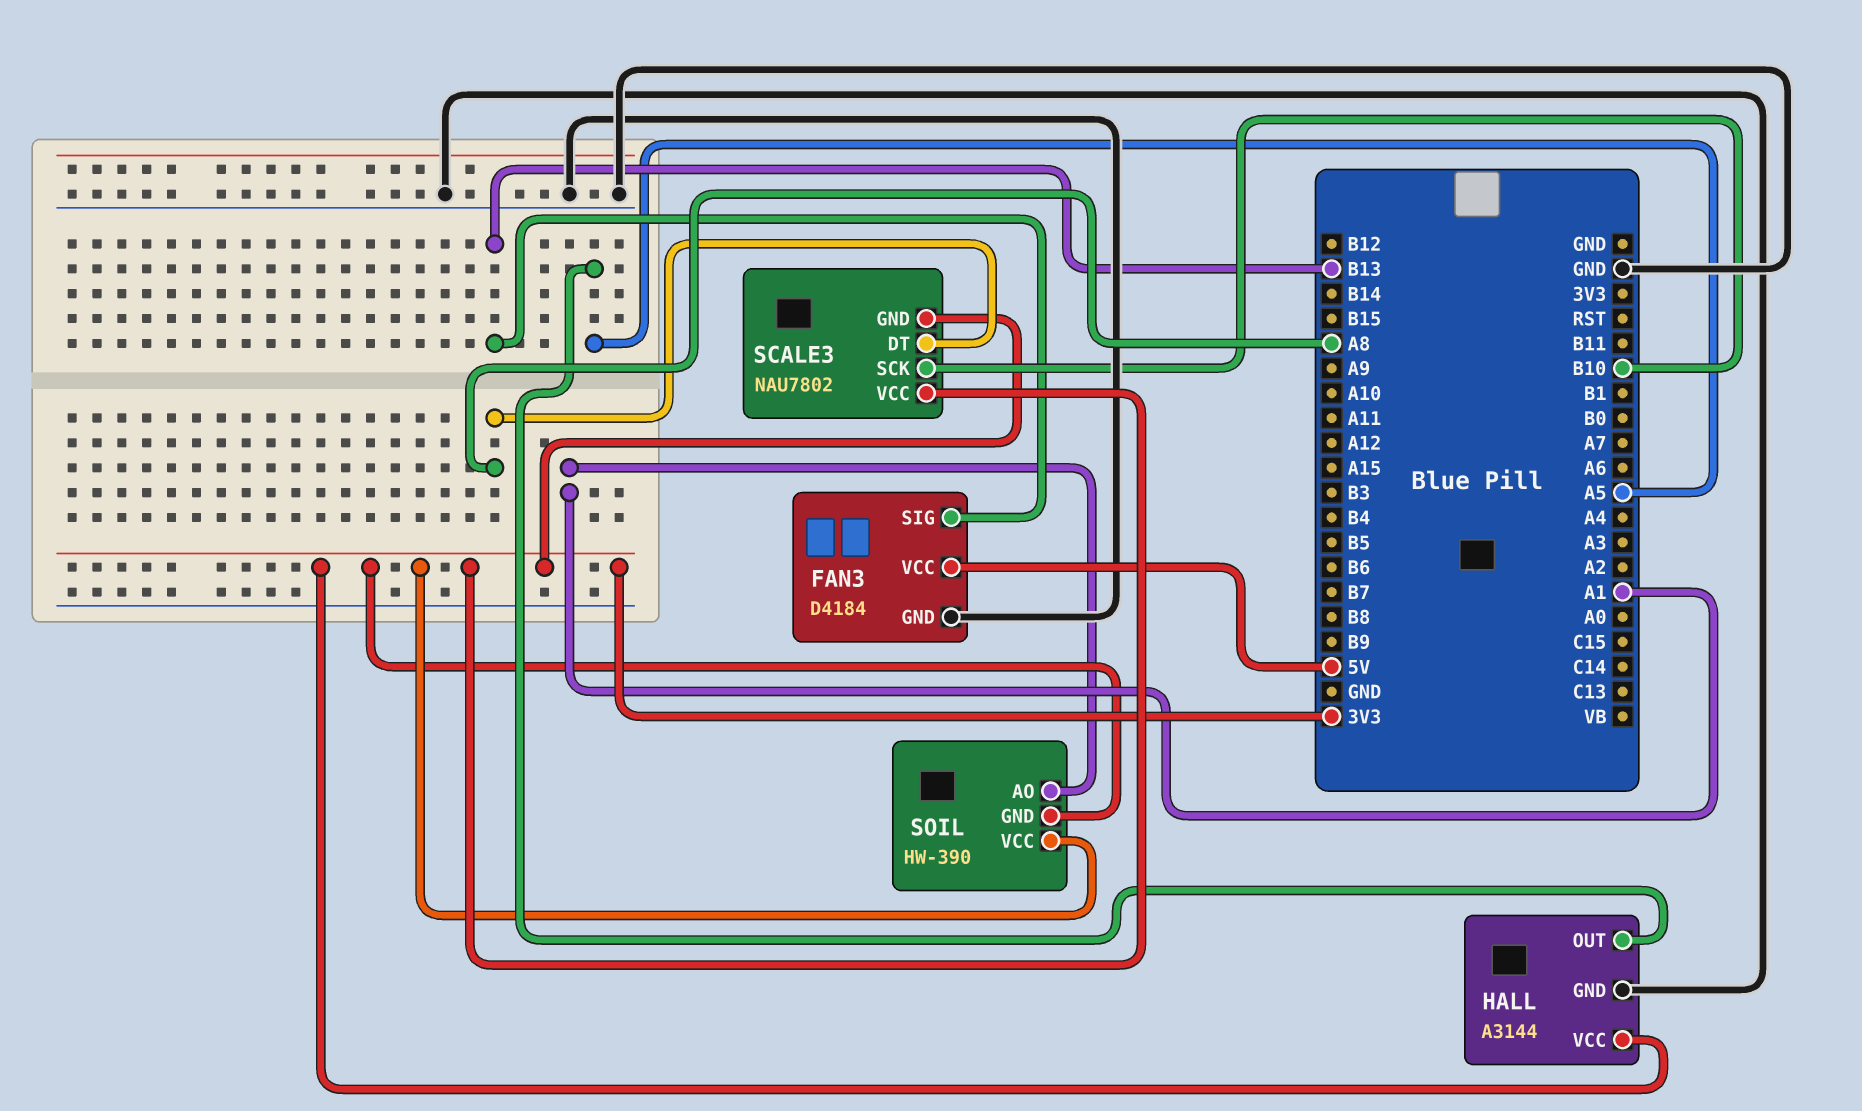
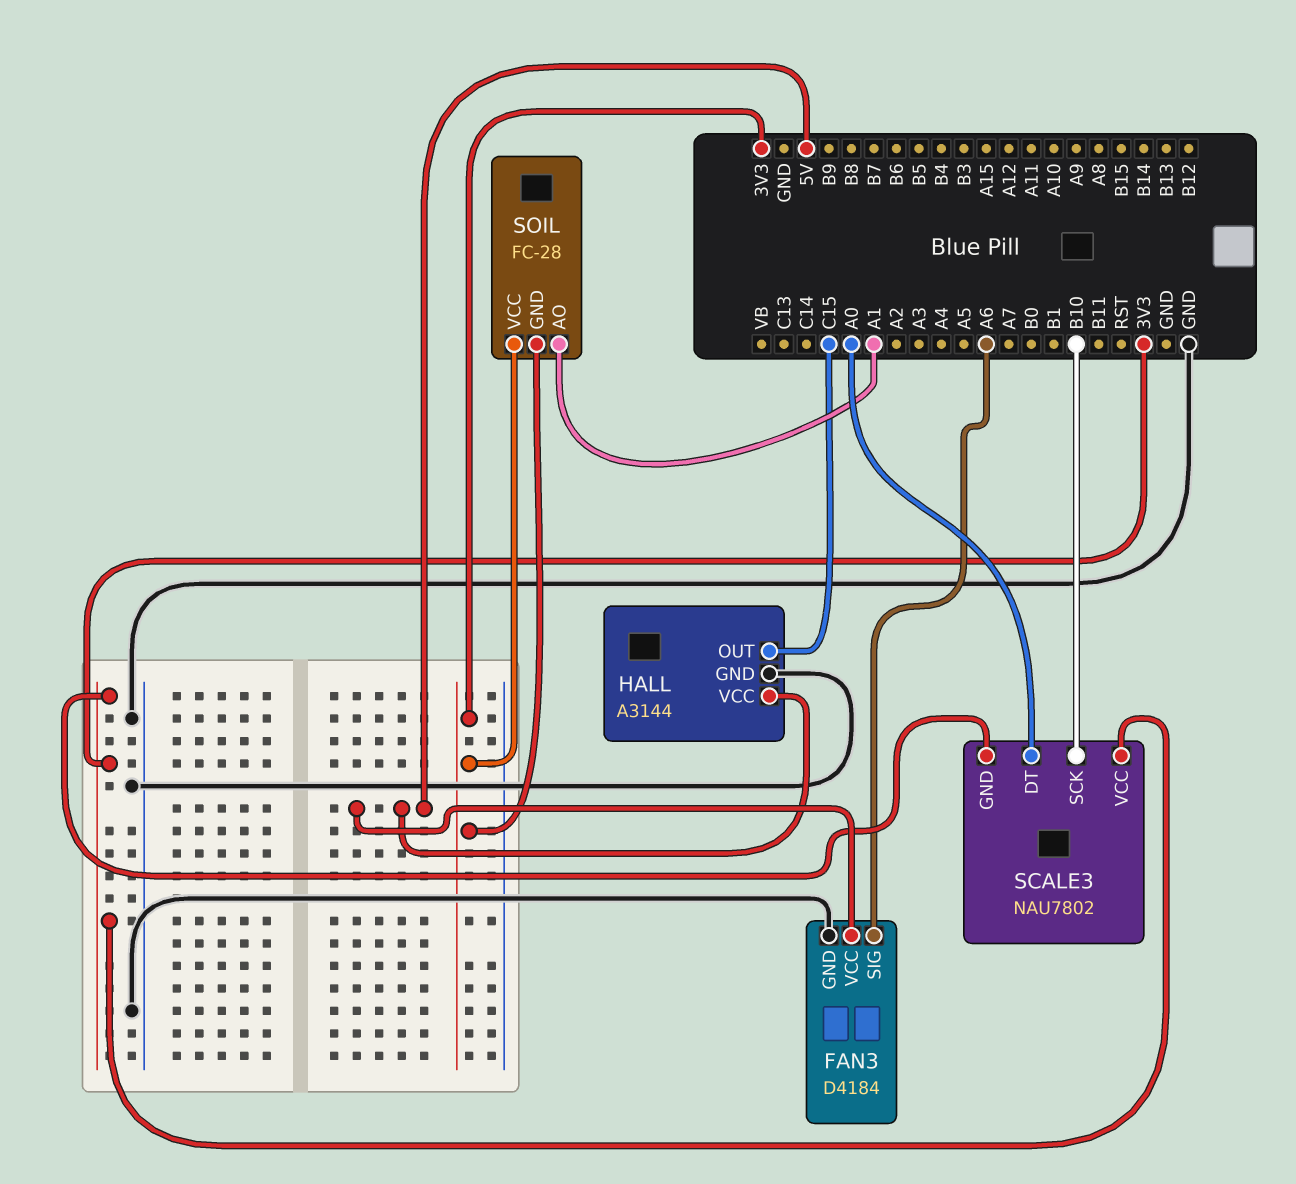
FAN3 pin SIG: B13 -> A6
HALL pin OUT: A5 -> C15
HALL pin VCC: 3V3 -> 5V
SCALE3 pin DT: A8 -> A0
SOIL: HW-390 -> FC-28

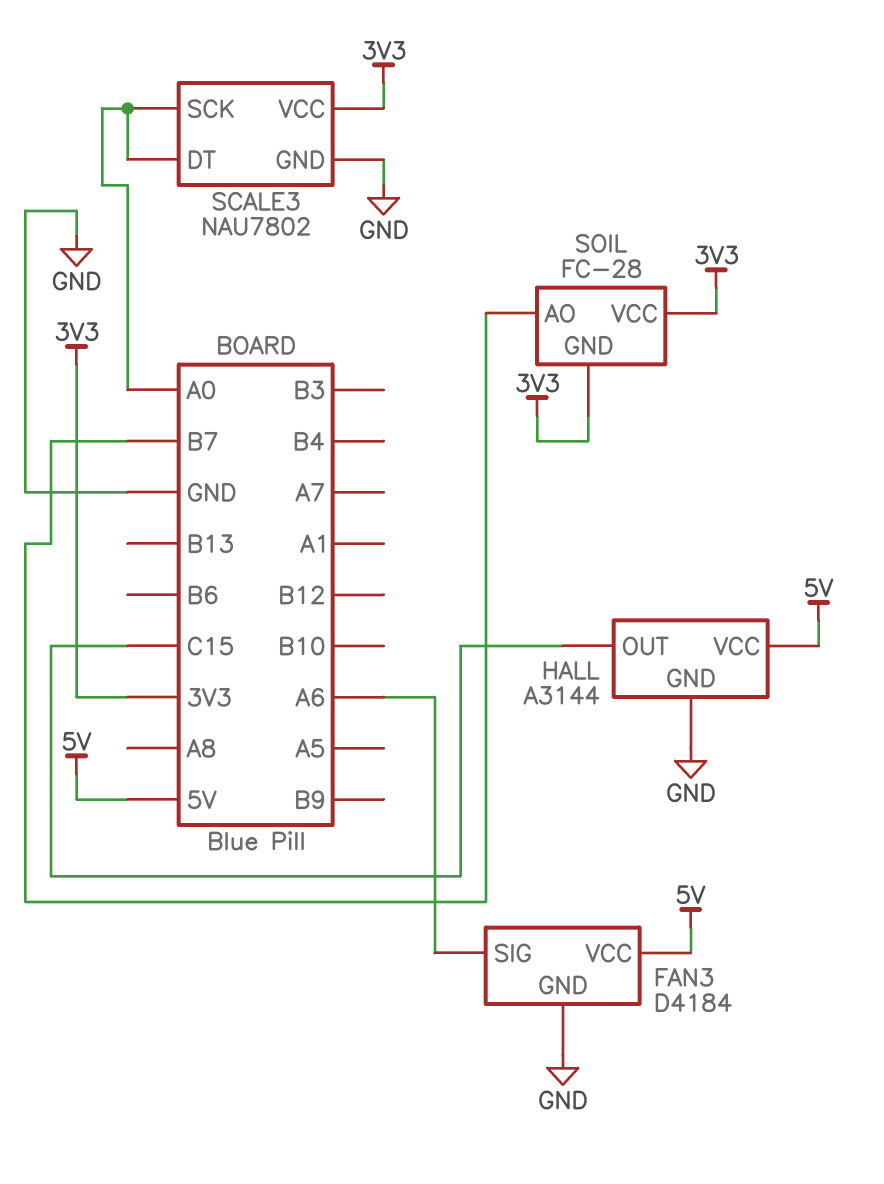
SCALE3 pin GND: 3V3 -> GND
SCALE3 pin SCK: B10 -> A0
SOIL pin AO: A1 -> B7

